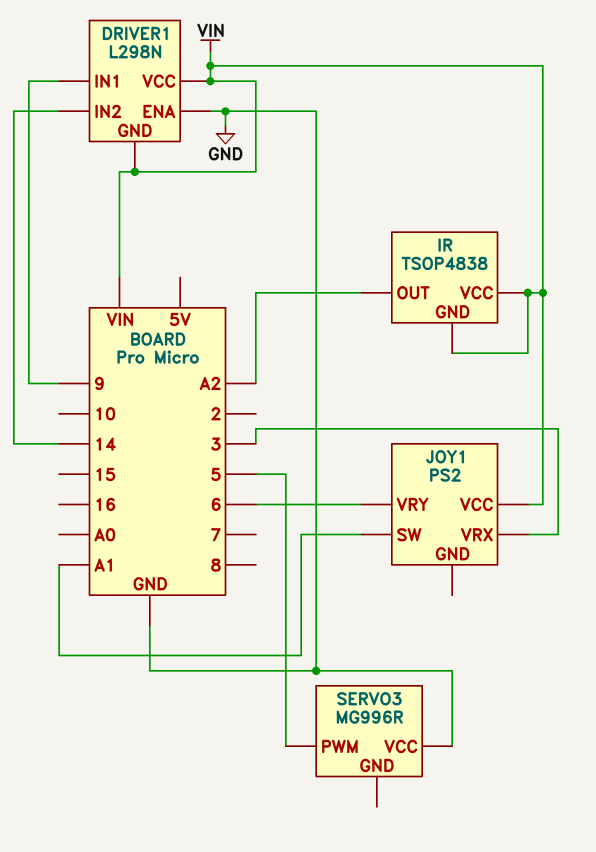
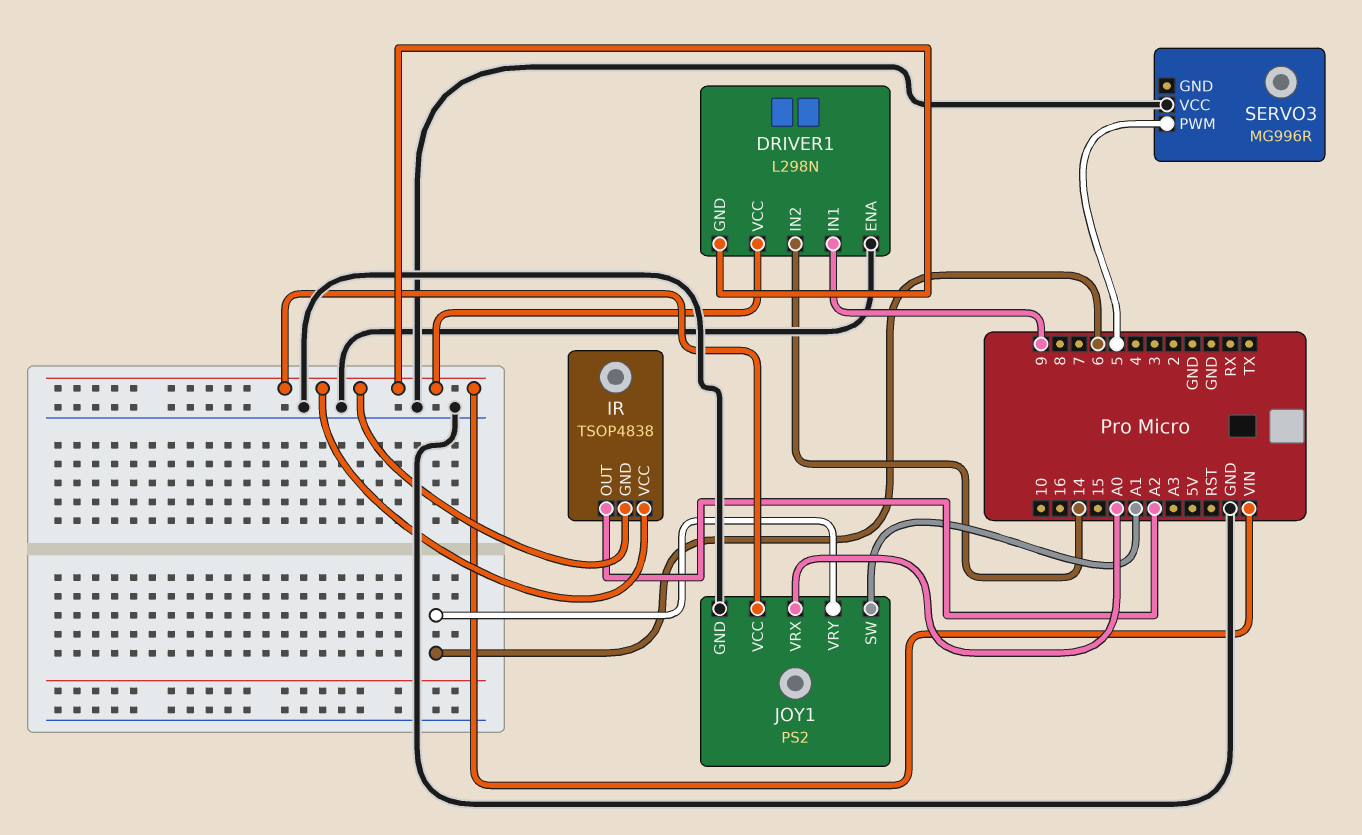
JOY1 pin GND: none -> GND
JOY1 pin VRX: 3 -> A0

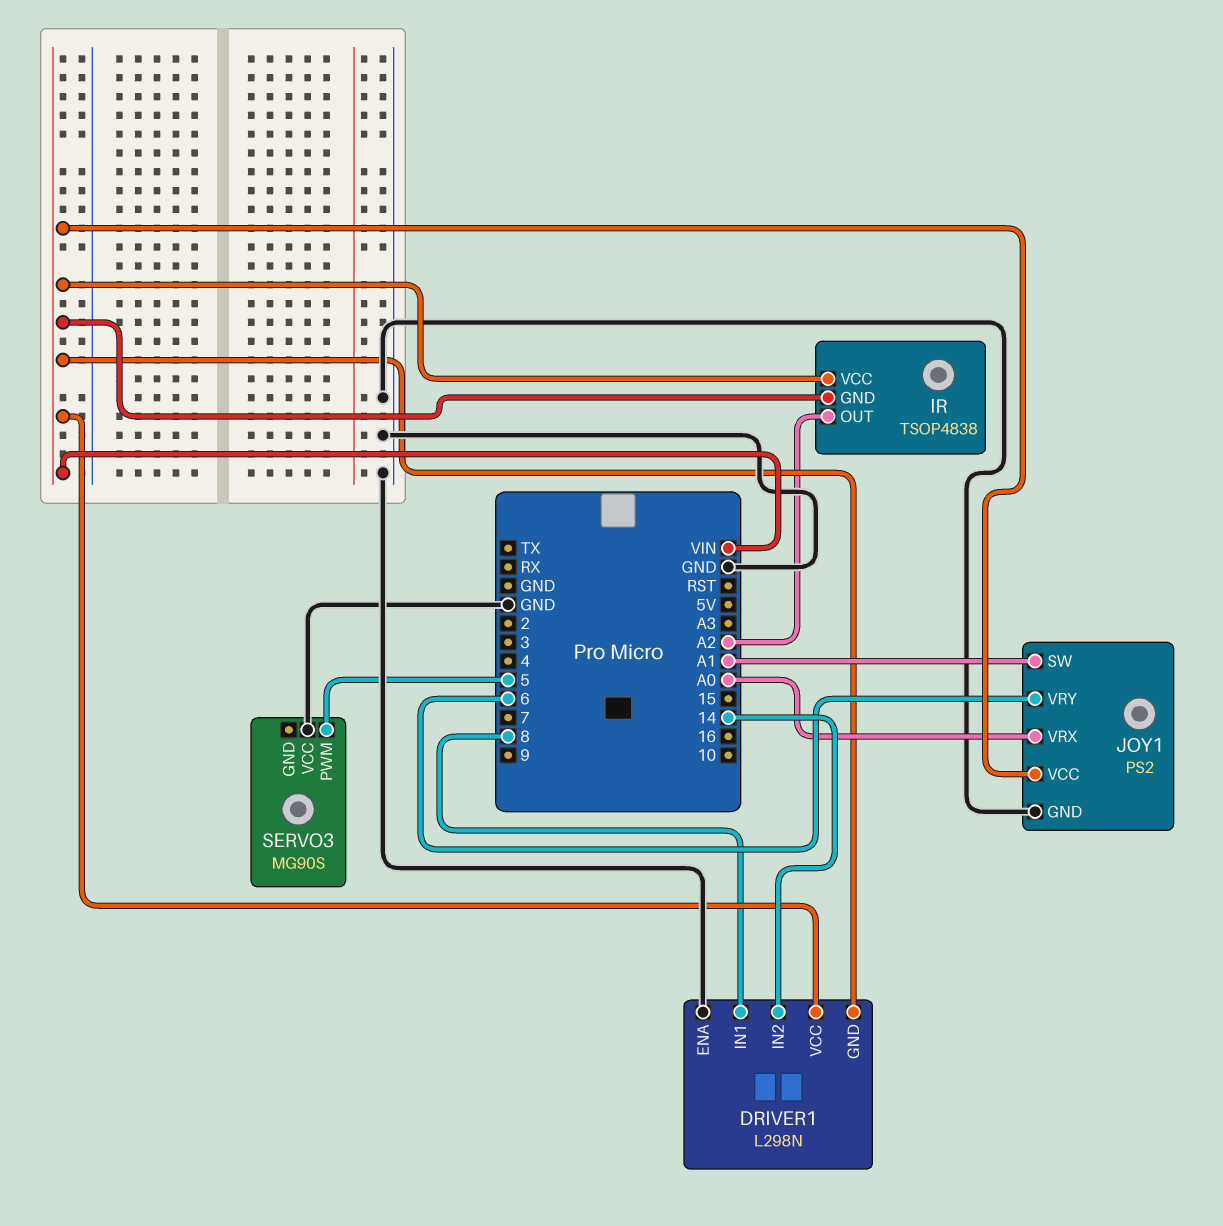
DRIVER1 pin IN1: 9 -> 8
SERVO3: MG996R -> MG90S

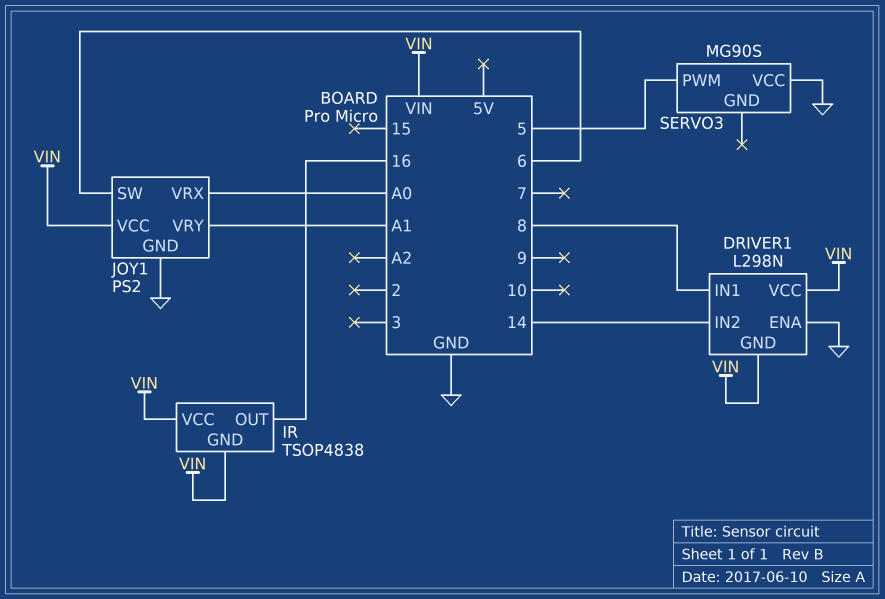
IR pin OUT: A2 -> 16
JOY1 pin SW: A1 -> 6
JOY1 pin VRY: 6 -> A1

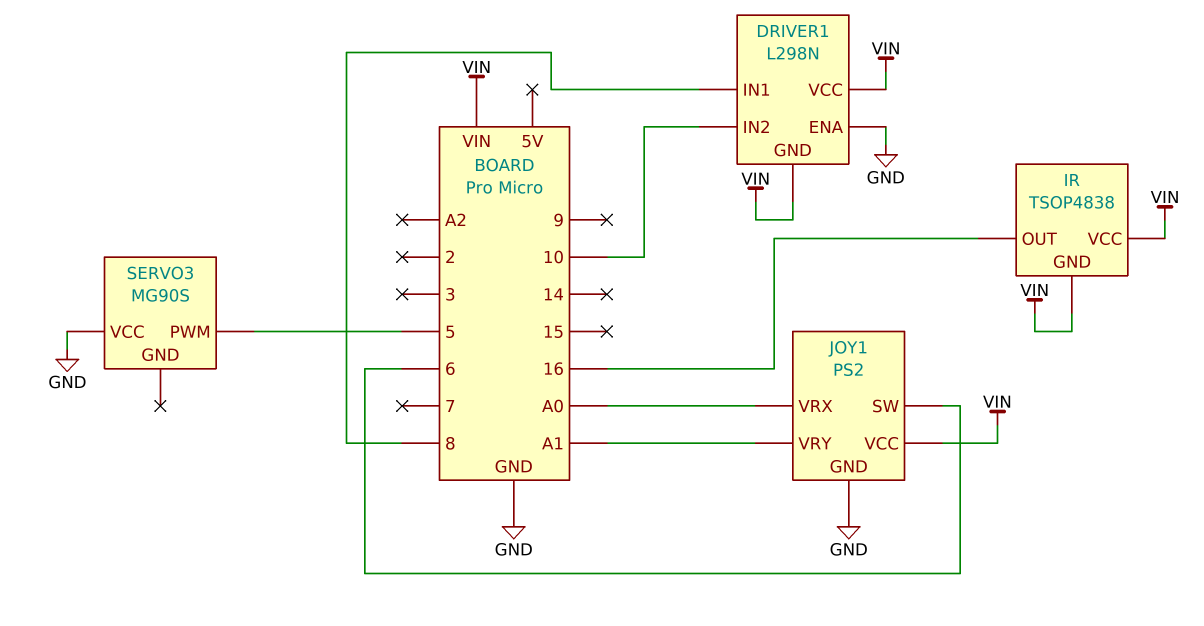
DRIVER1 pin IN2: 14 -> 10

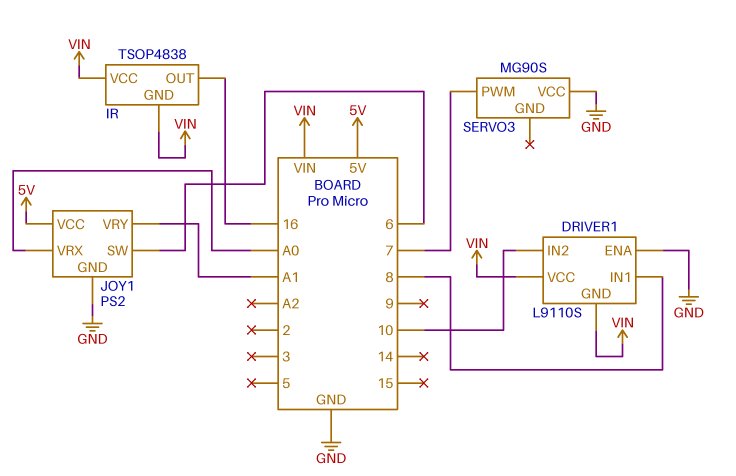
DRIVER1: L298N -> L9110S
JOY1 pin VCC: VIN -> 5V
SERVO3 pin PWM: 5 -> 7

